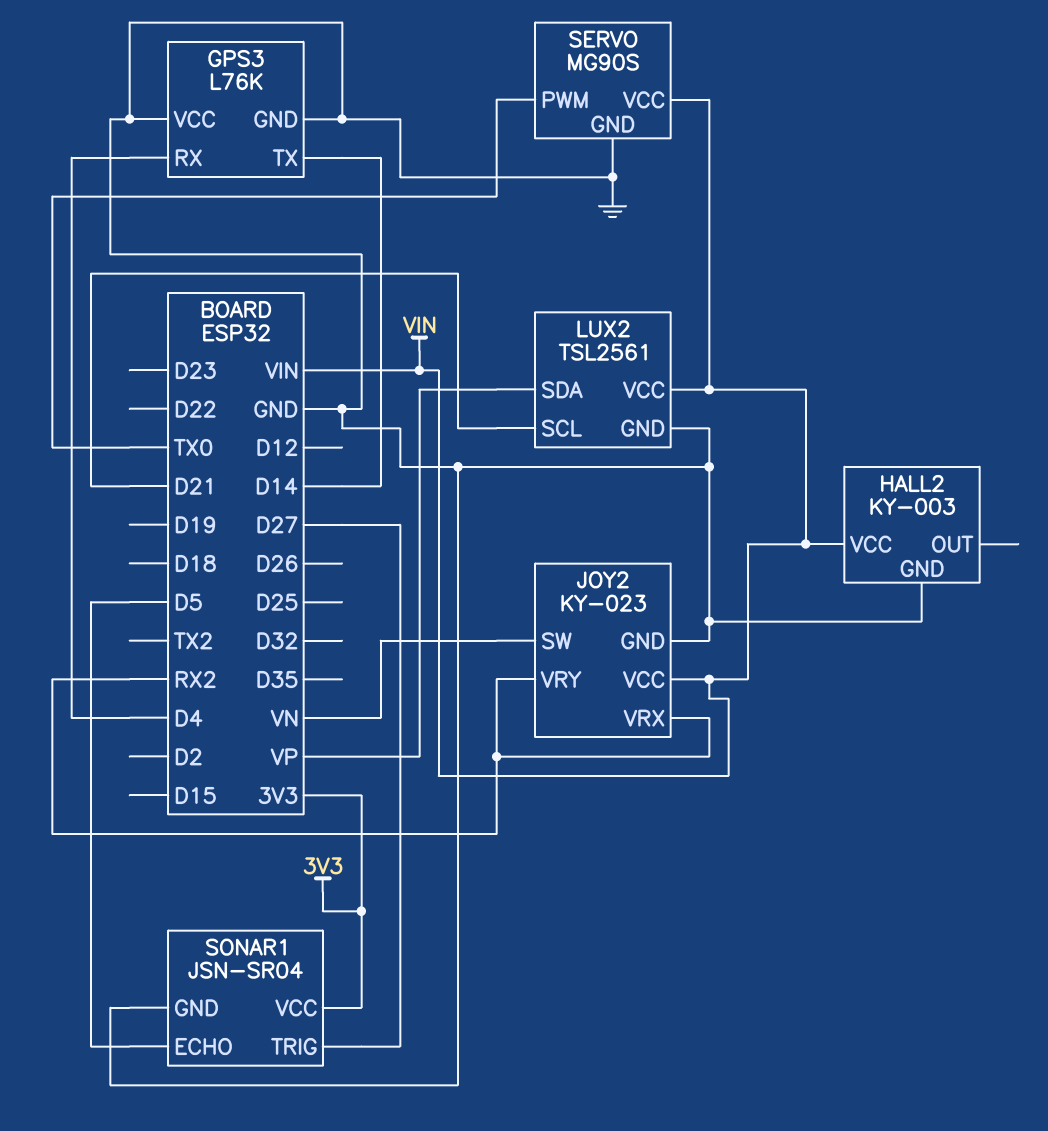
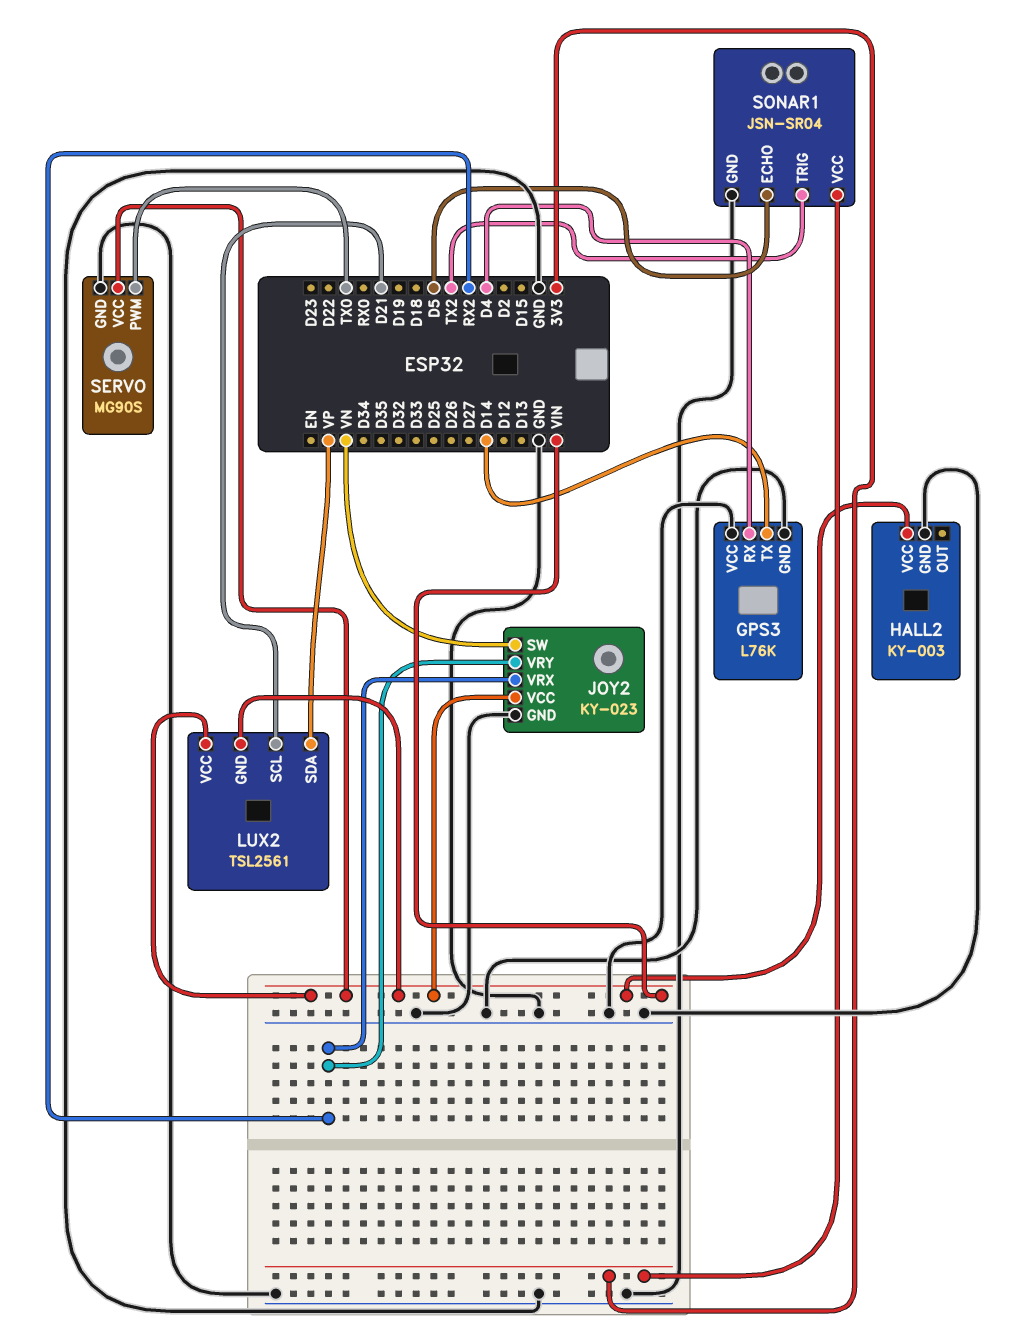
LUX2 pin GND: GND -> VIN
SONAR1 pin TRIG: D27 -> TX2

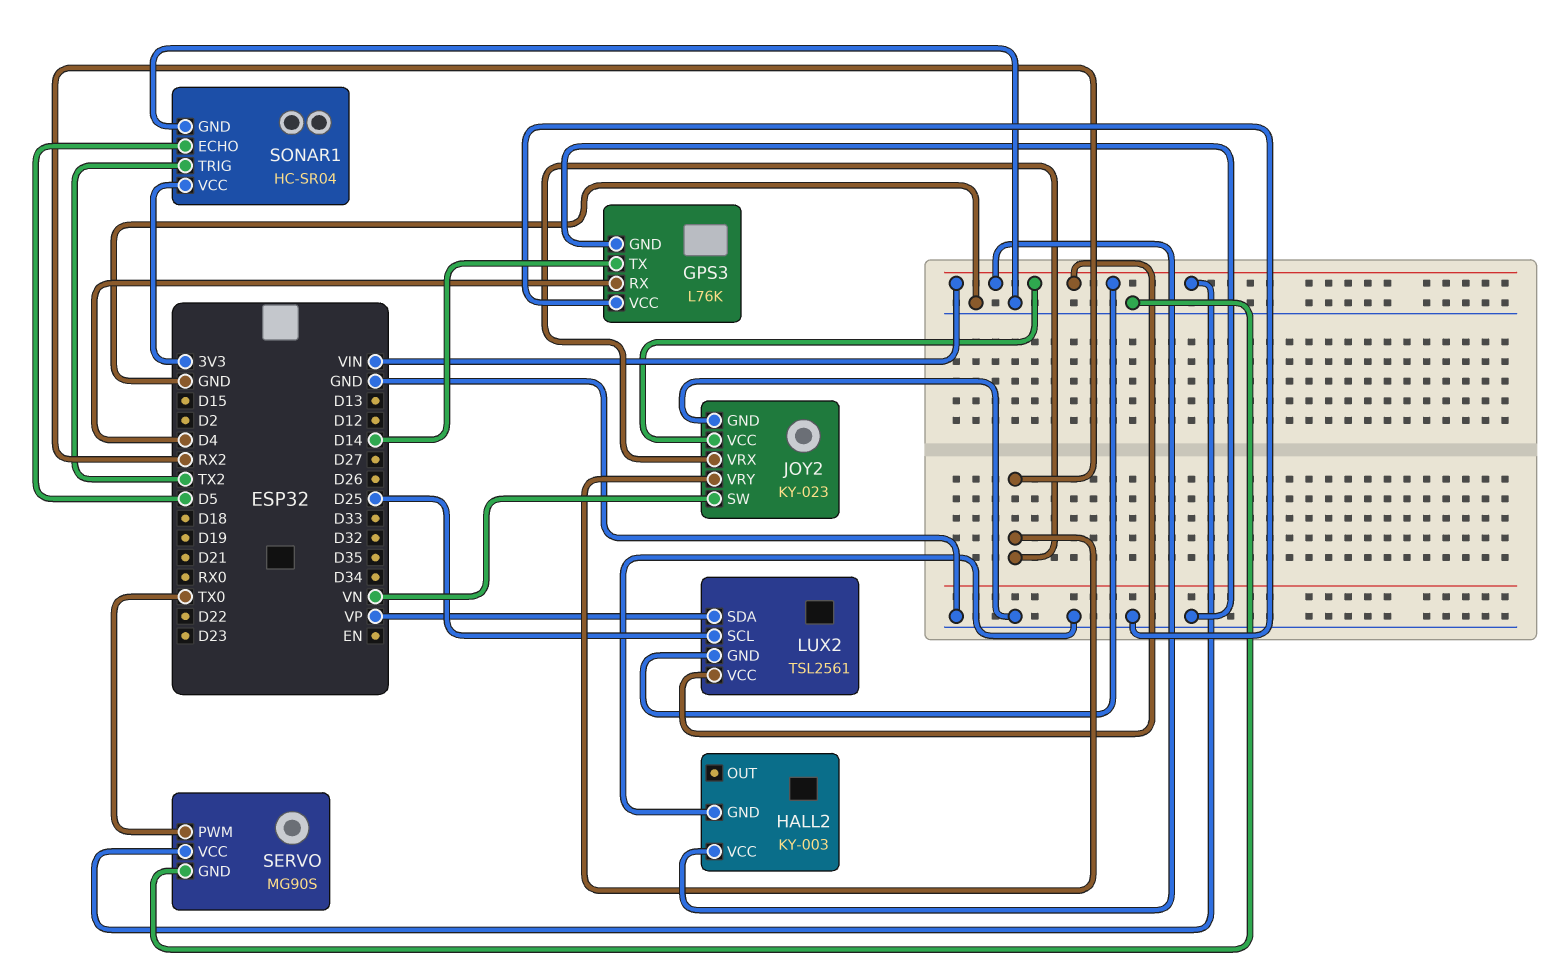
LUX2 pin SCL: D21 -> D25
SONAR1: JSN-SR04 -> HC-SR04

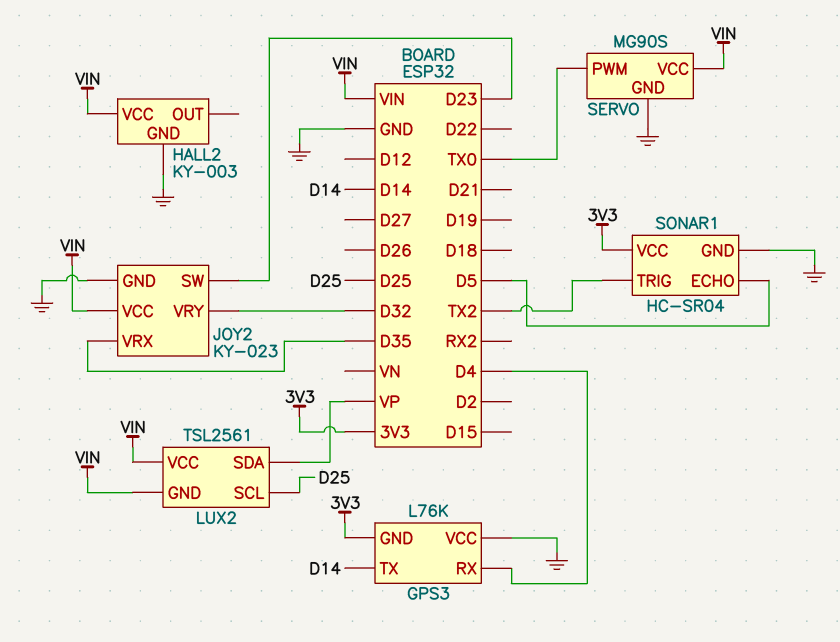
GPS3 pin GND: GND -> 3V3
JOY2 pin SW: VN -> D23
JOY2 pin VRX: RX2 -> D35
JOY2 pin VRY: RX2 -> D32

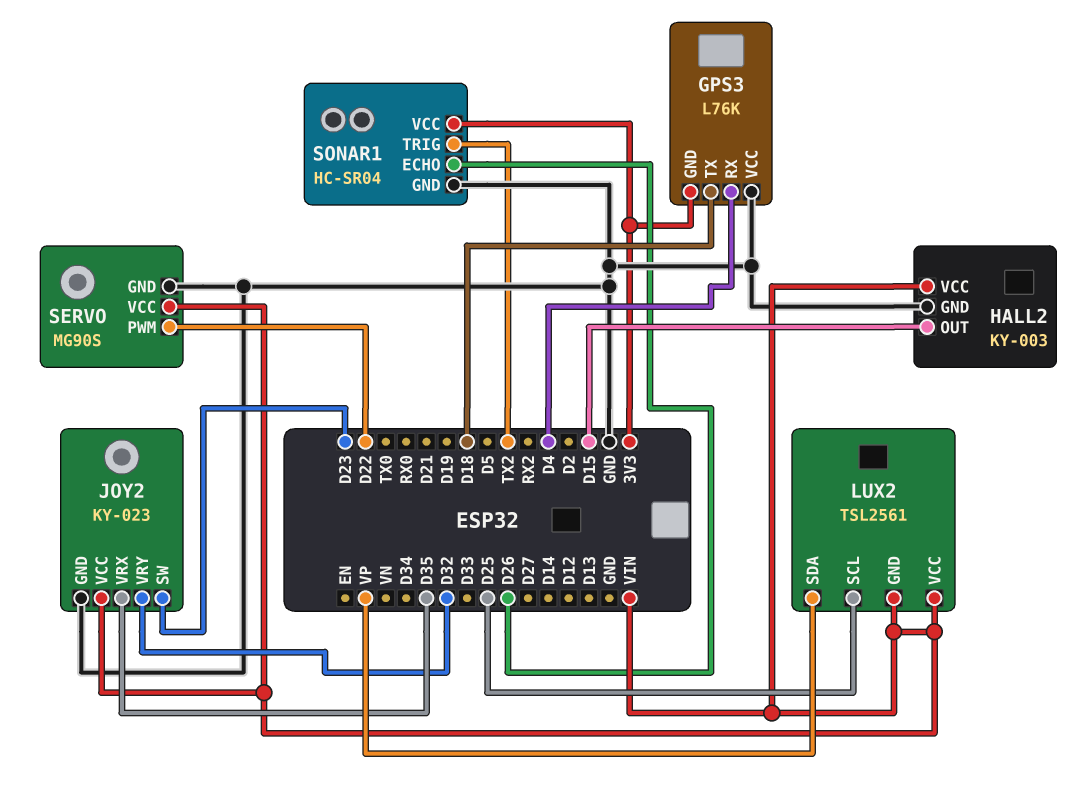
GPS3 pin TX: D14 -> D18
HALL2 pin OUT: none -> D15
SERVO pin PWM: TX0 -> D22
SONAR1 pin ECHO: D5 -> D26

